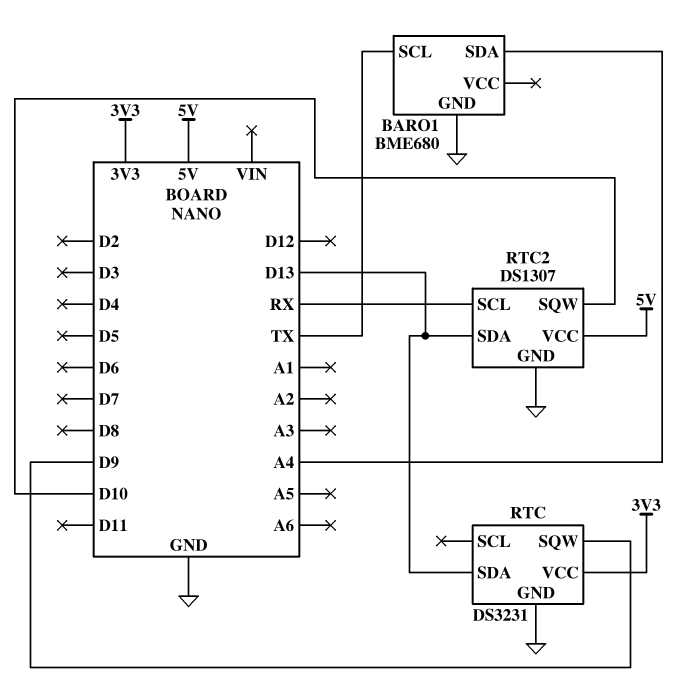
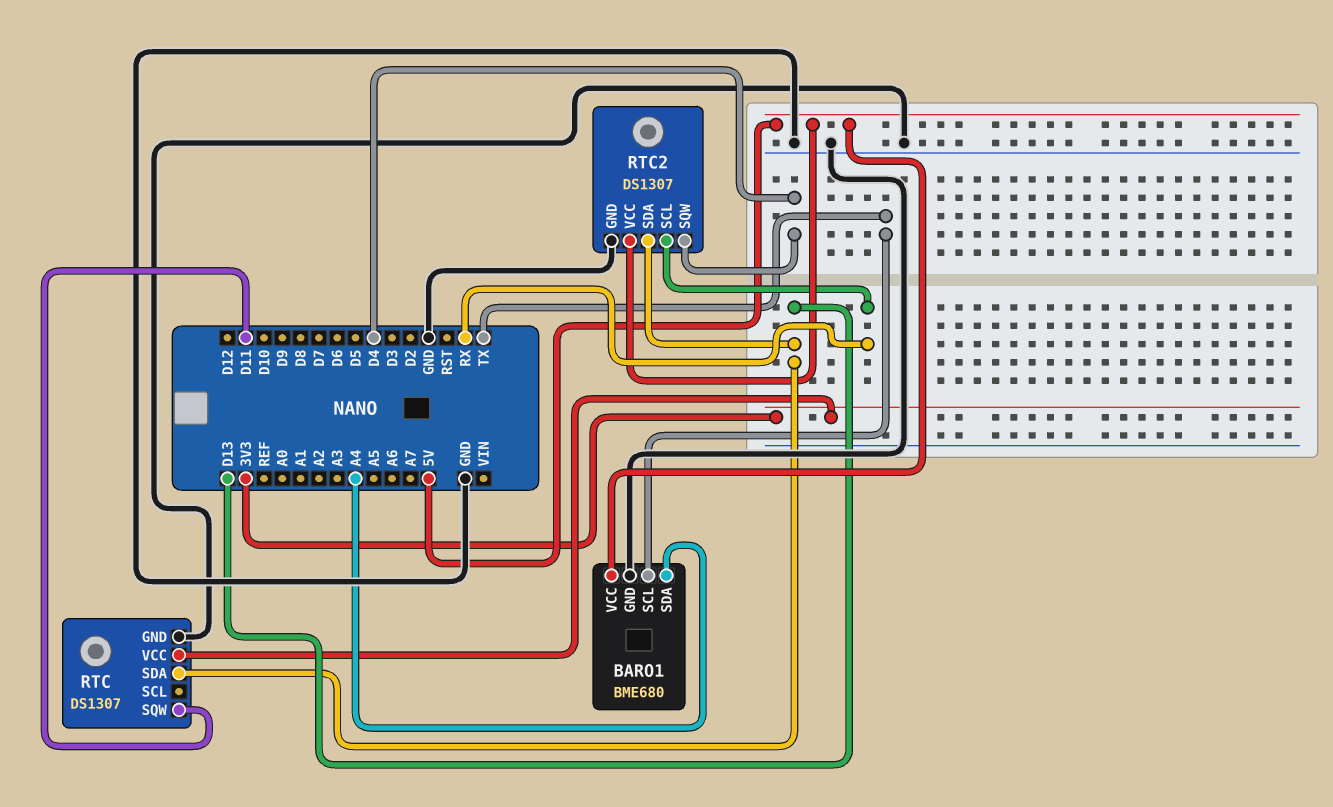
BARO1 pin VCC: none -> 5V
RTC: DS3231 -> DS1307
RTC pin SQW: D9 -> D11
RTC2 pin SQW: D10 -> D4

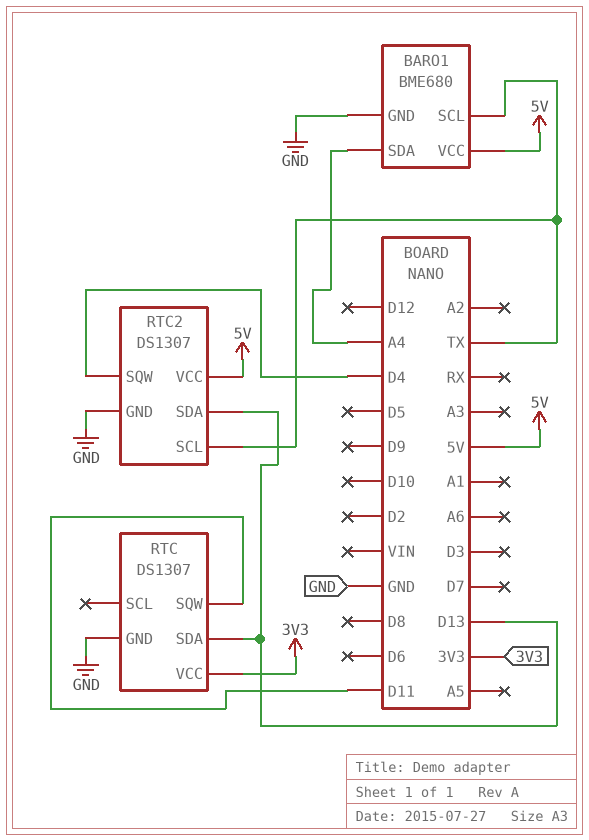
RTC2 pin SCL: RX -> TX

